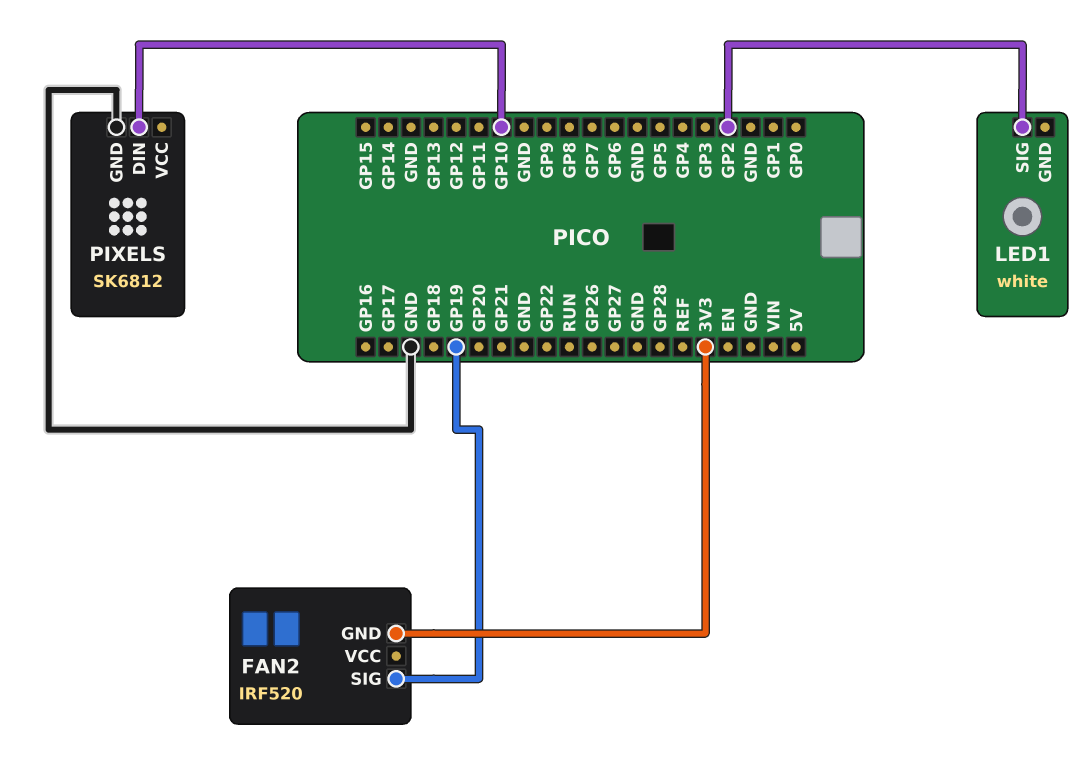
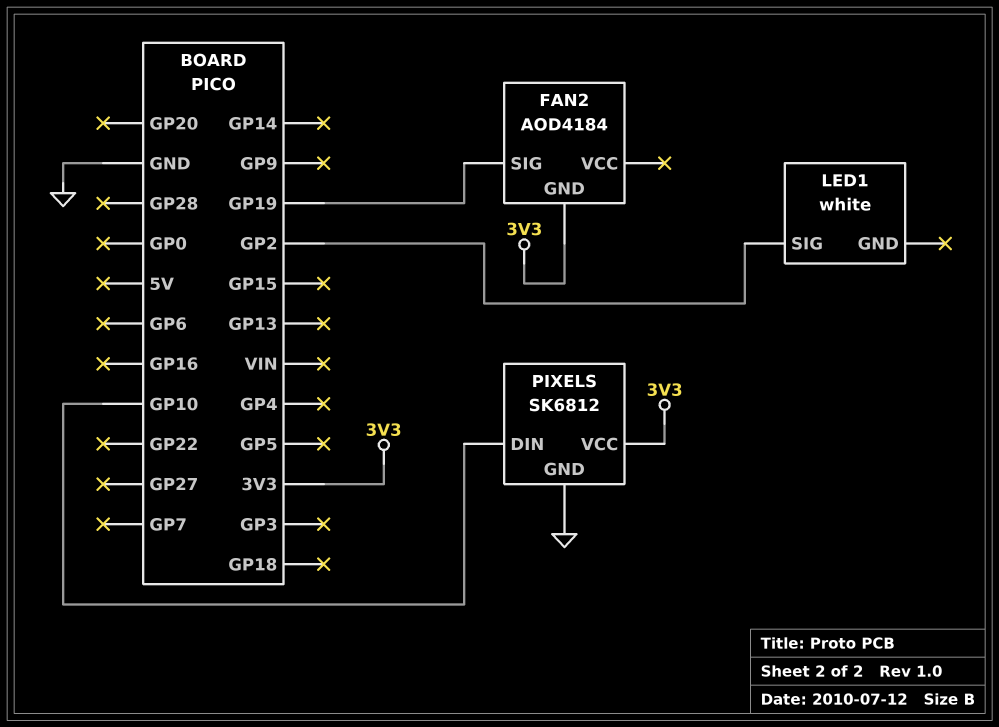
FAN2: IRF520 -> AOD4184
PIXELS pin VCC: none -> 3V3

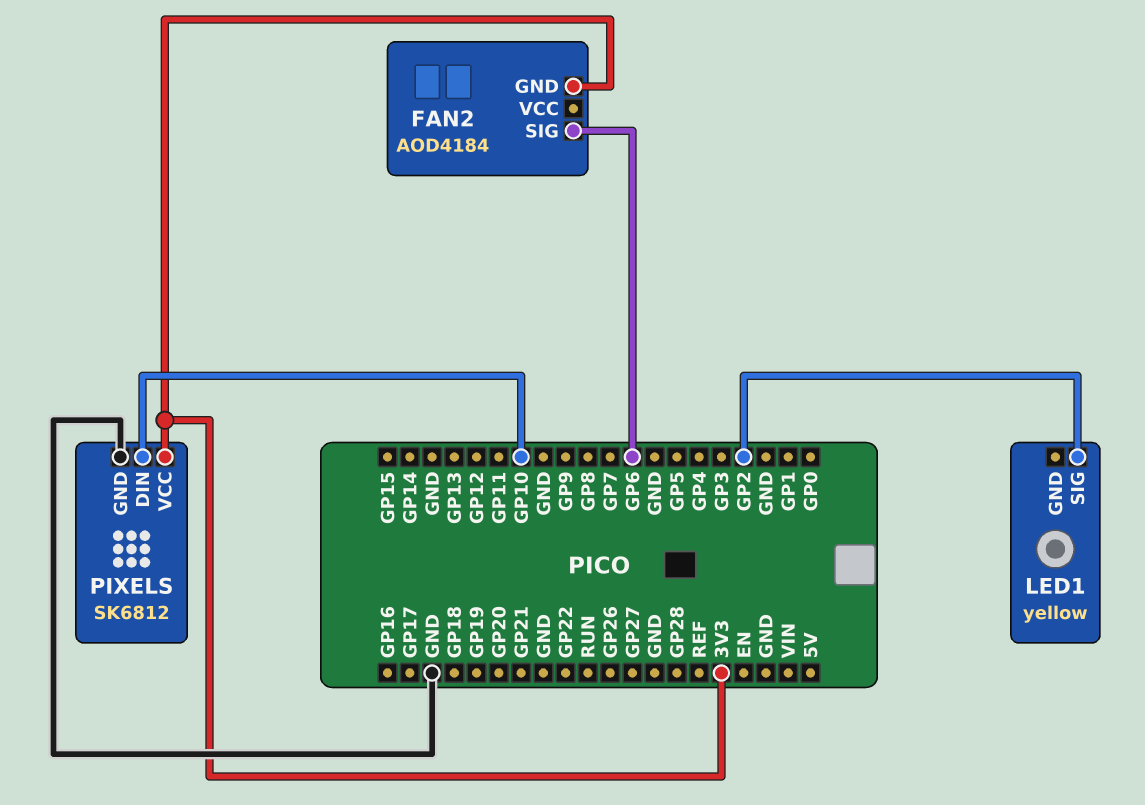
FAN2 pin SIG: GP19 -> GP6
LED1: white -> yellow

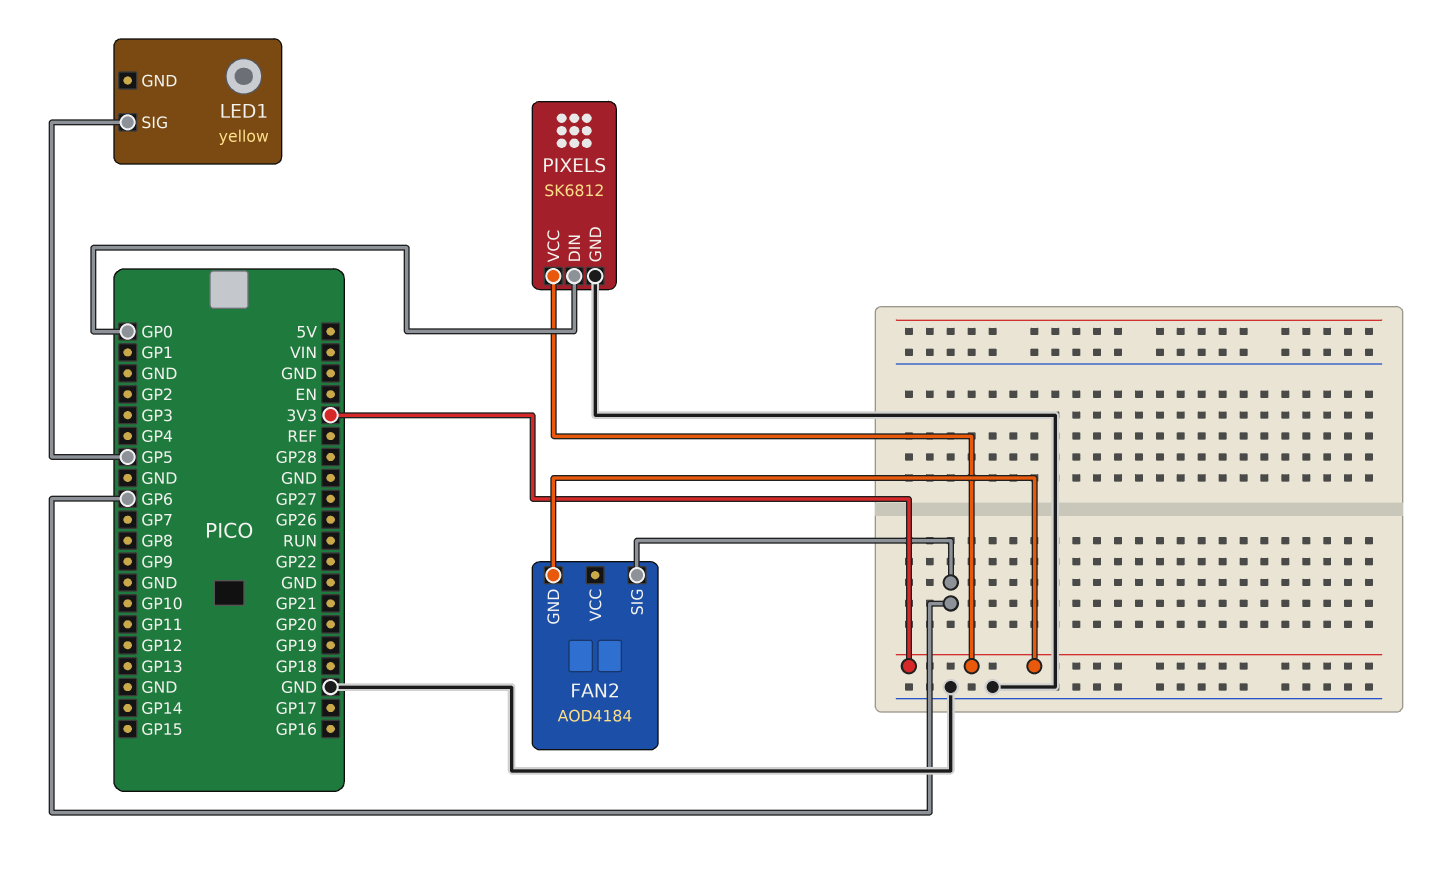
LED1 pin SIG: GP2 -> GP5
PIXELS pin DIN: GP10 -> GP0

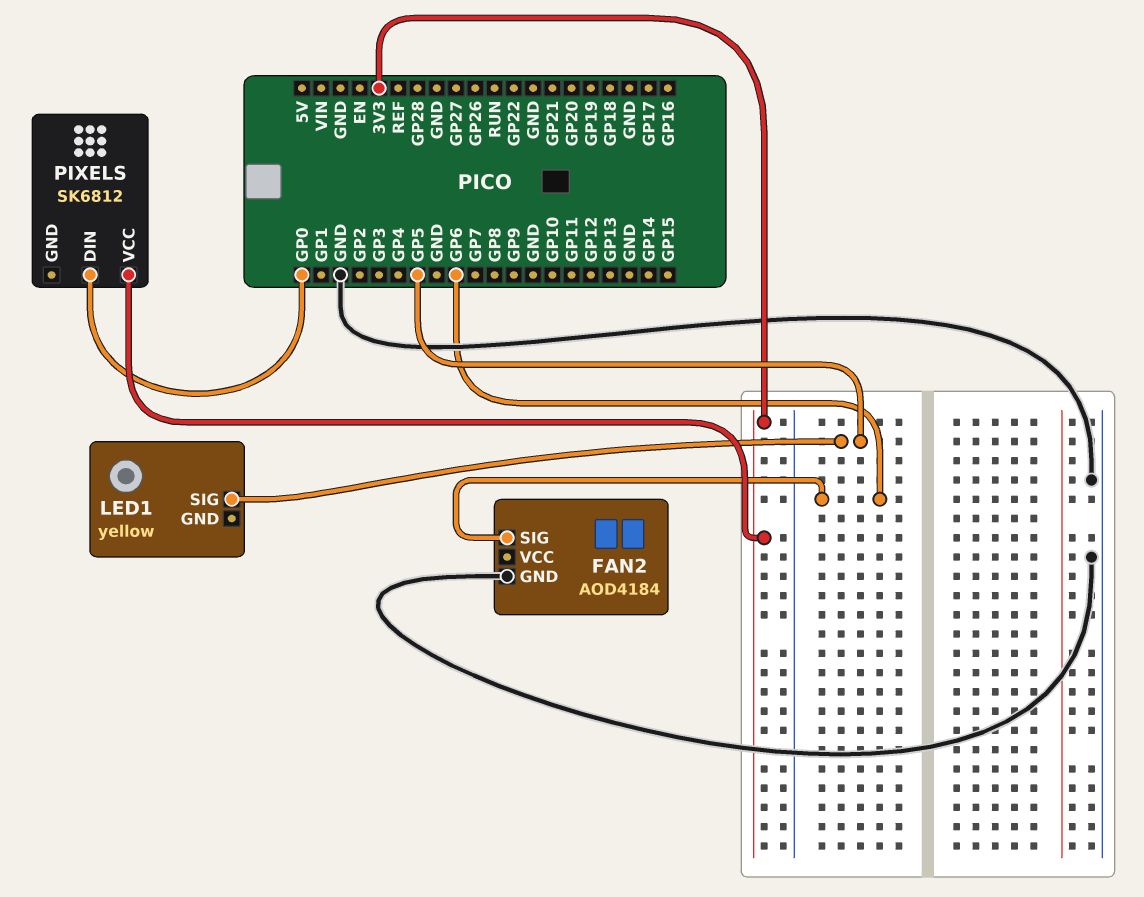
FAN2 pin GND: 3V3 -> GND
PIXELS pin GND: GND -> none

